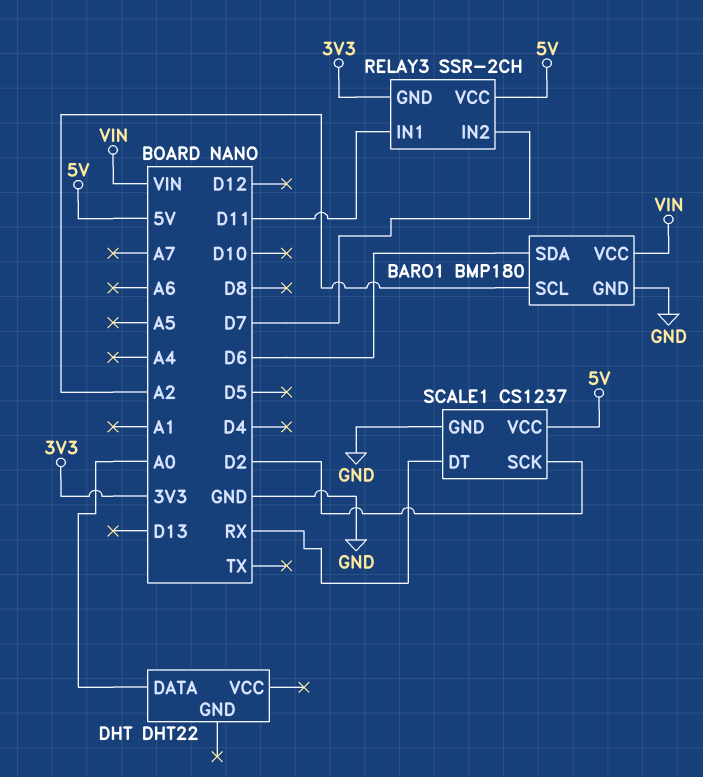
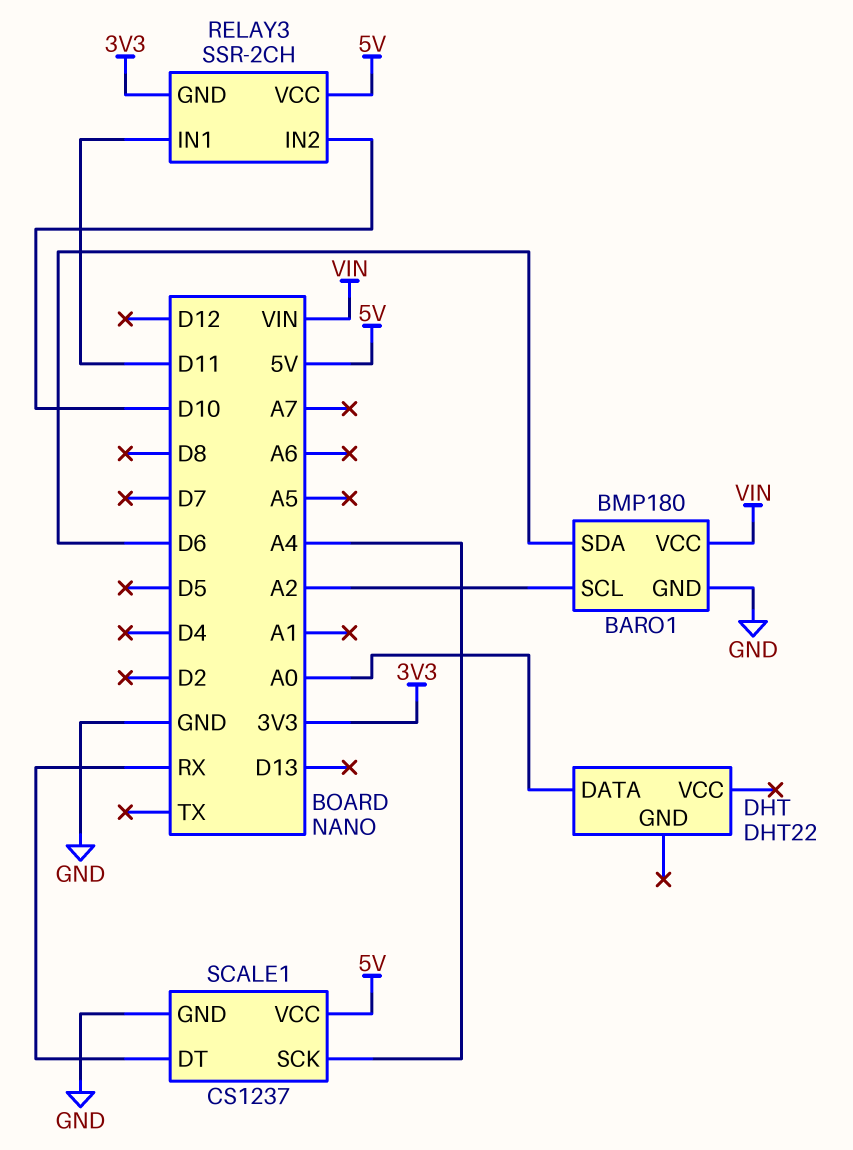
RELAY3 pin IN2: D7 -> D10
SCALE1 pin SCK: D2 -> A4

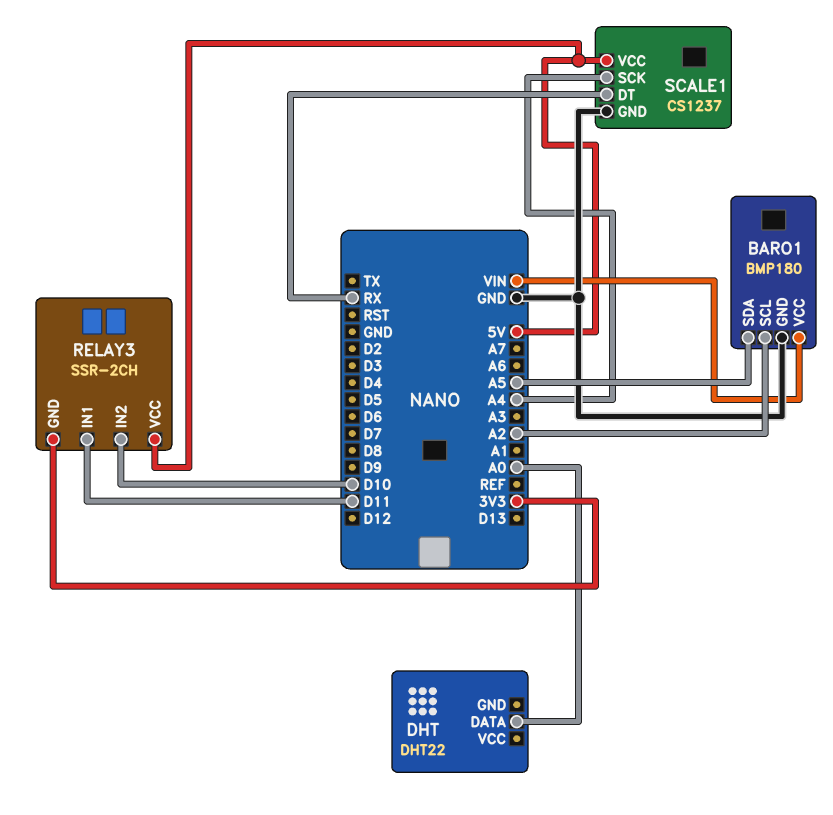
BARO1 pin SDA: D6 -> A5

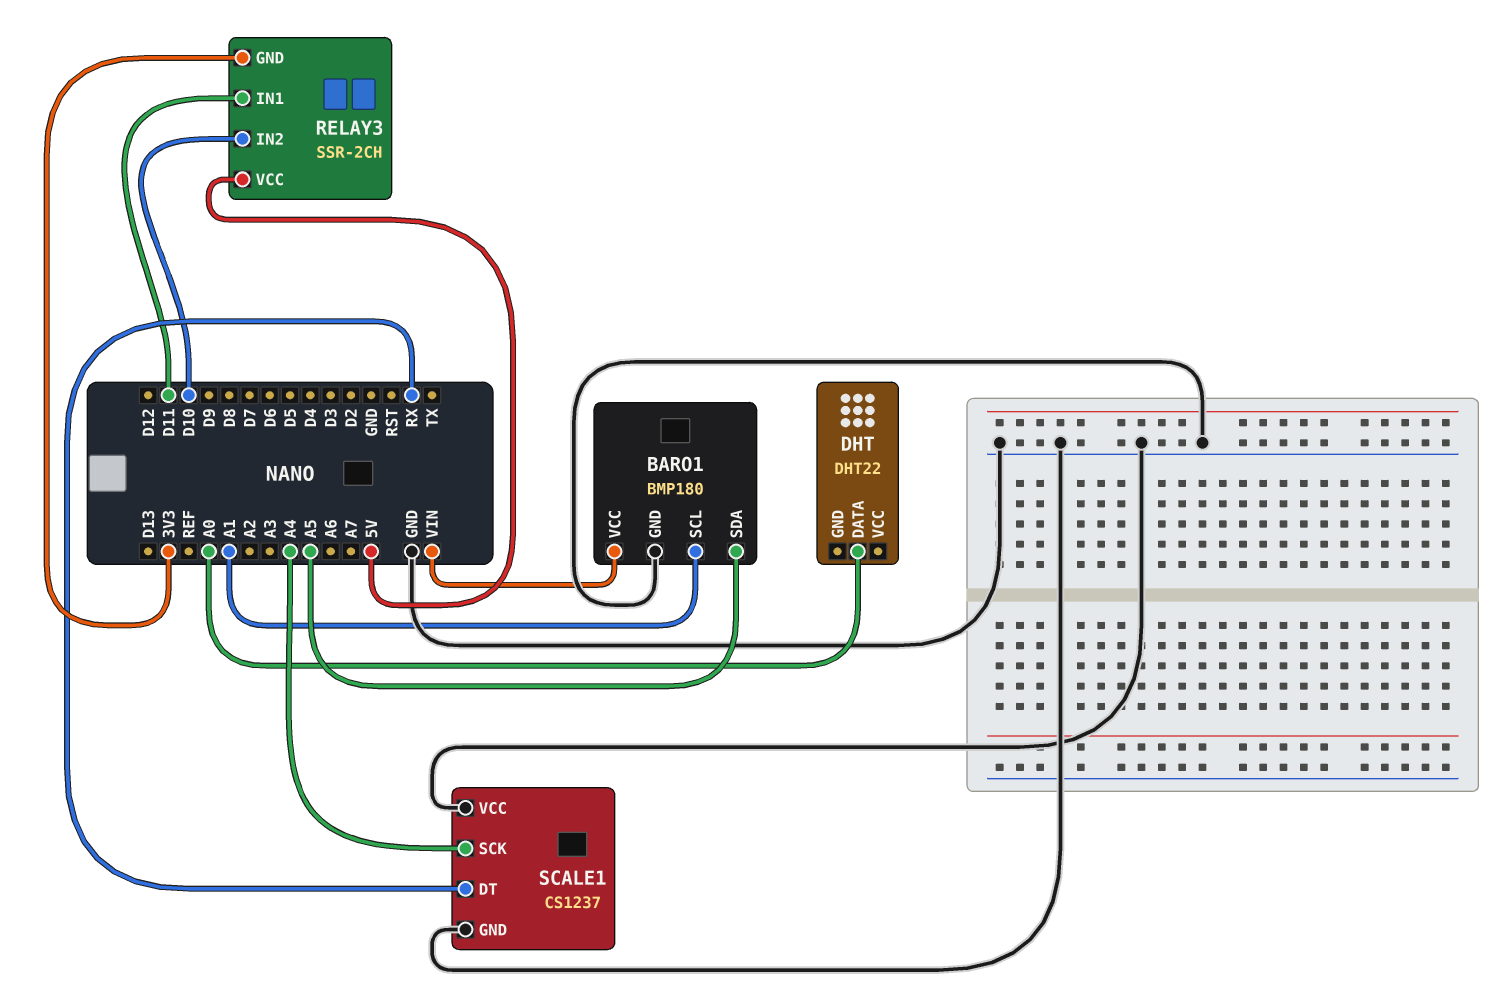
BARO1 pin SCL: A2 -> A1
SCALE1 pin VCC: 5V -> GND

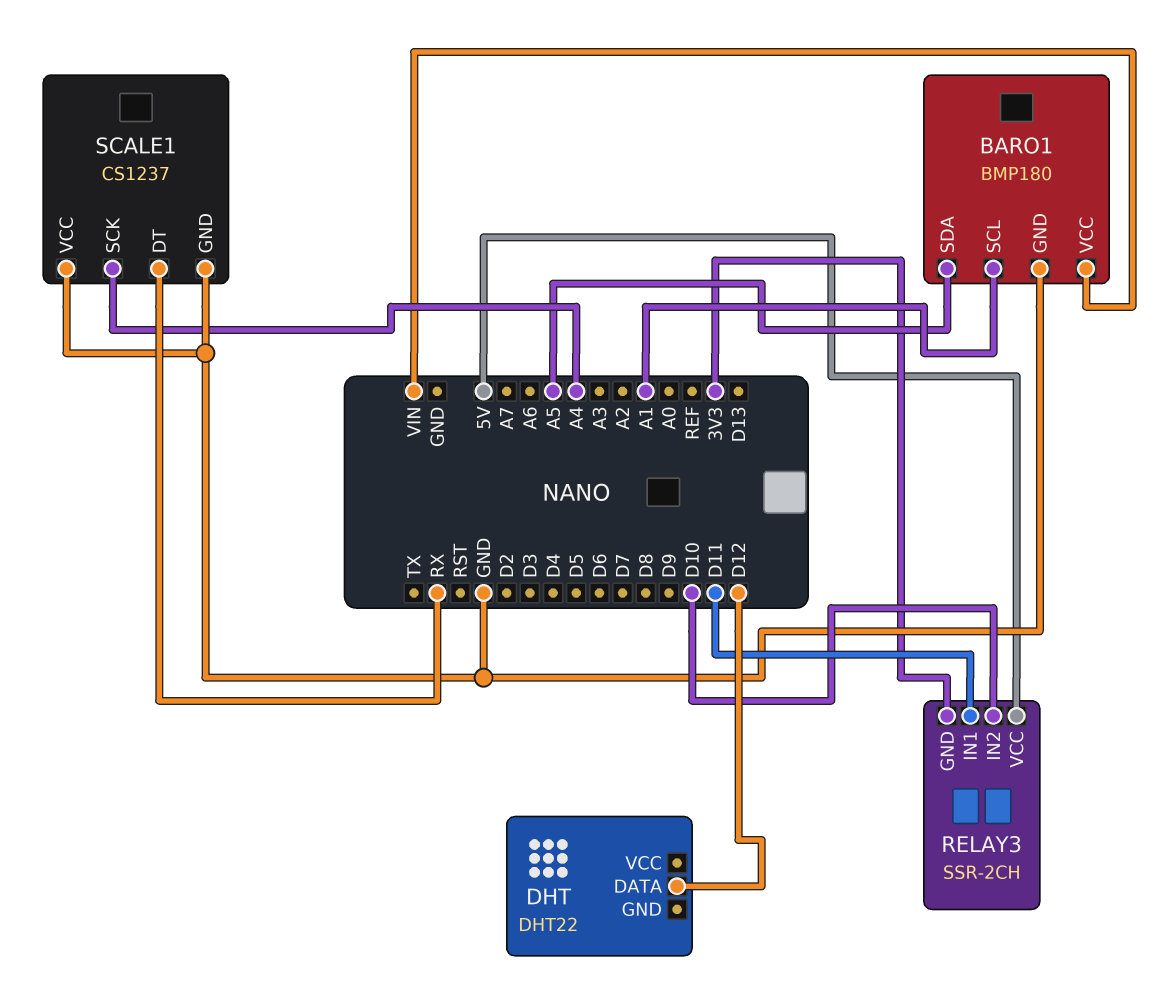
DHT pin DATA: A0 -> D12

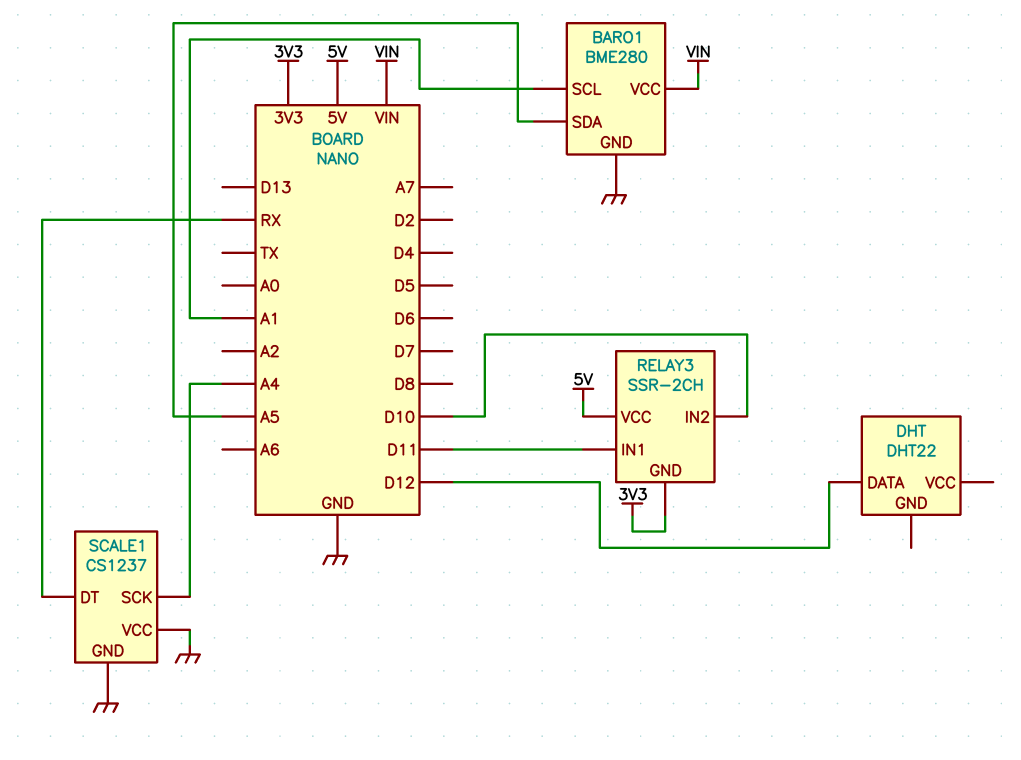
BARO1: BMP180 -> BME280

